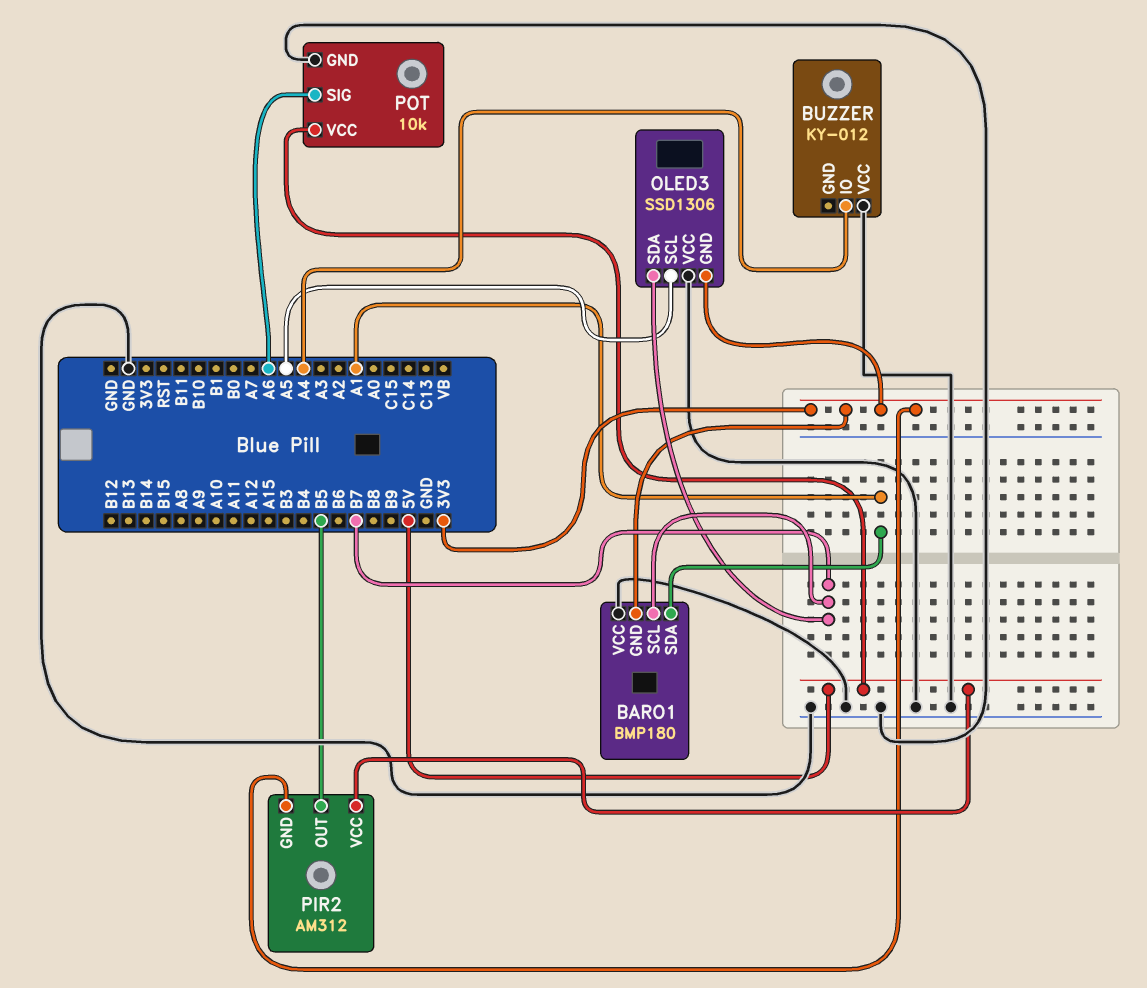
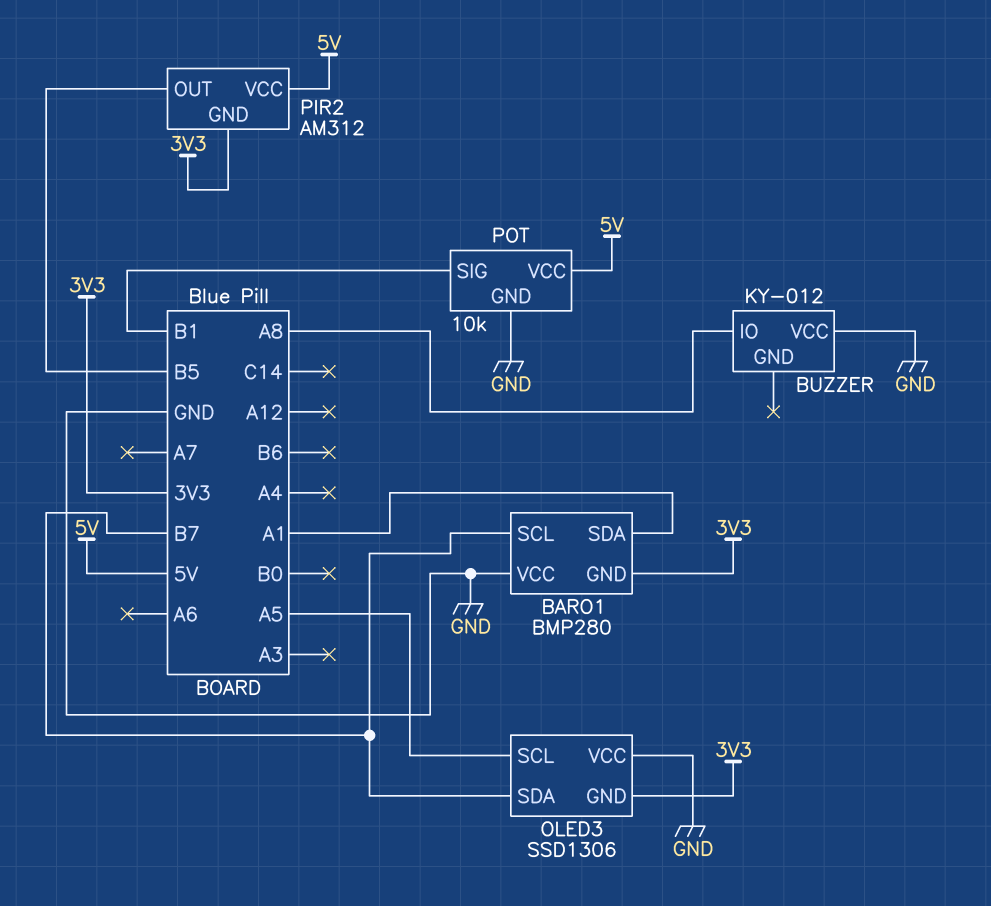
BARO1: BMP180 -> BMP280
BUZZER pin IO: A4 -> A8
POT pin SIG: A6 -> B1

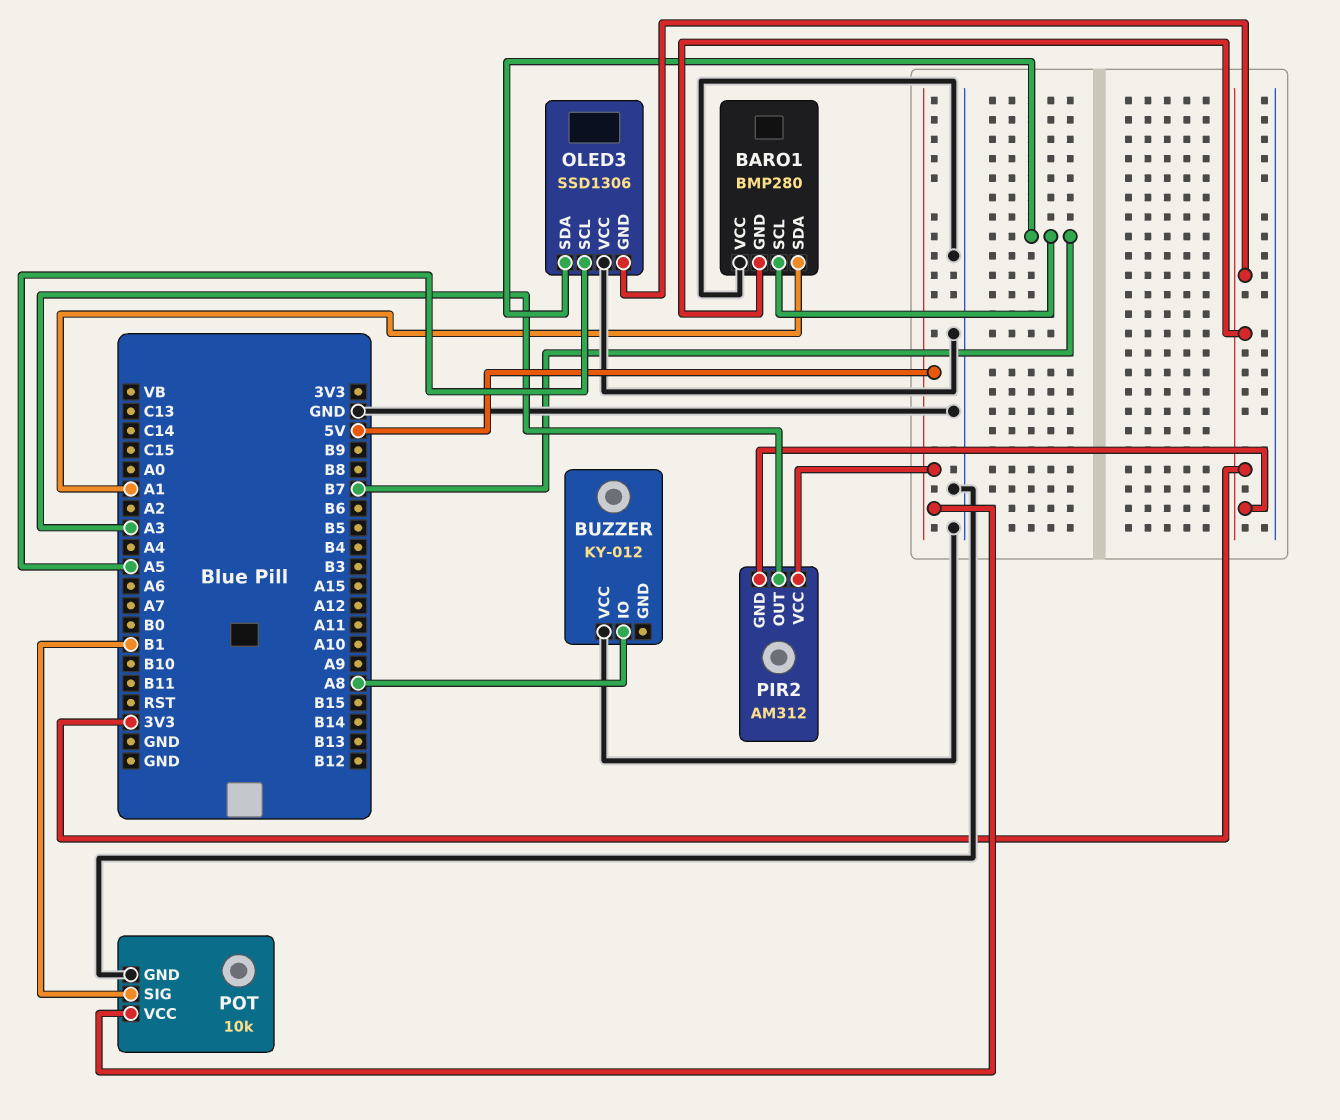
PIR2 pin OUT: B5 -> A3

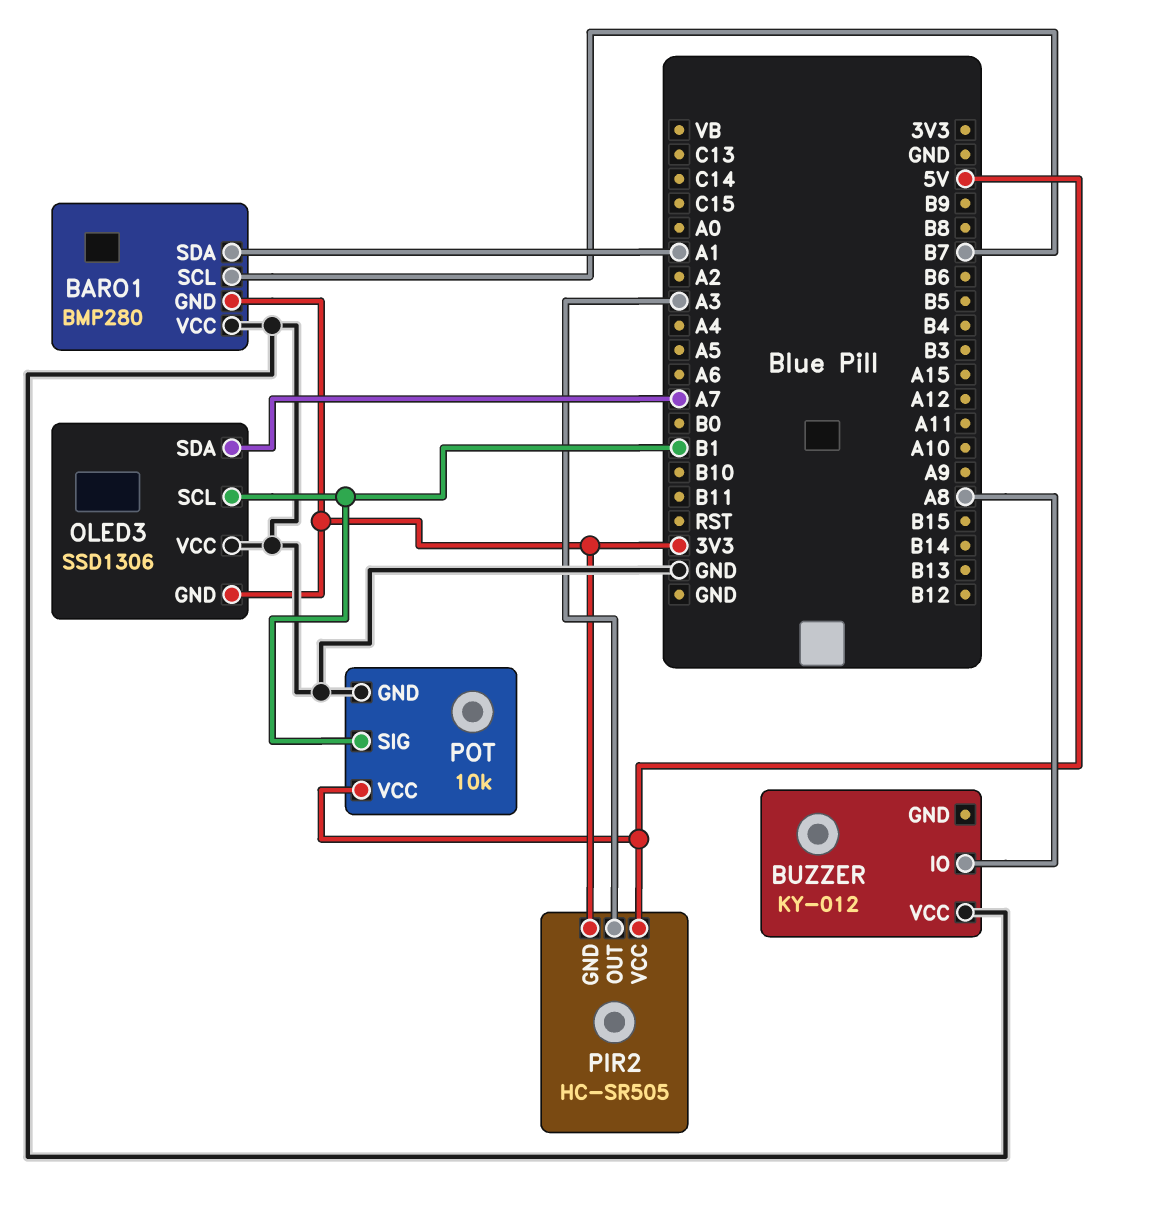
OLED3 pin SCL: A5 -> B1
OLED3 pin SDA: B7 -> A7
PIR2: AM312 -> HC-SR505

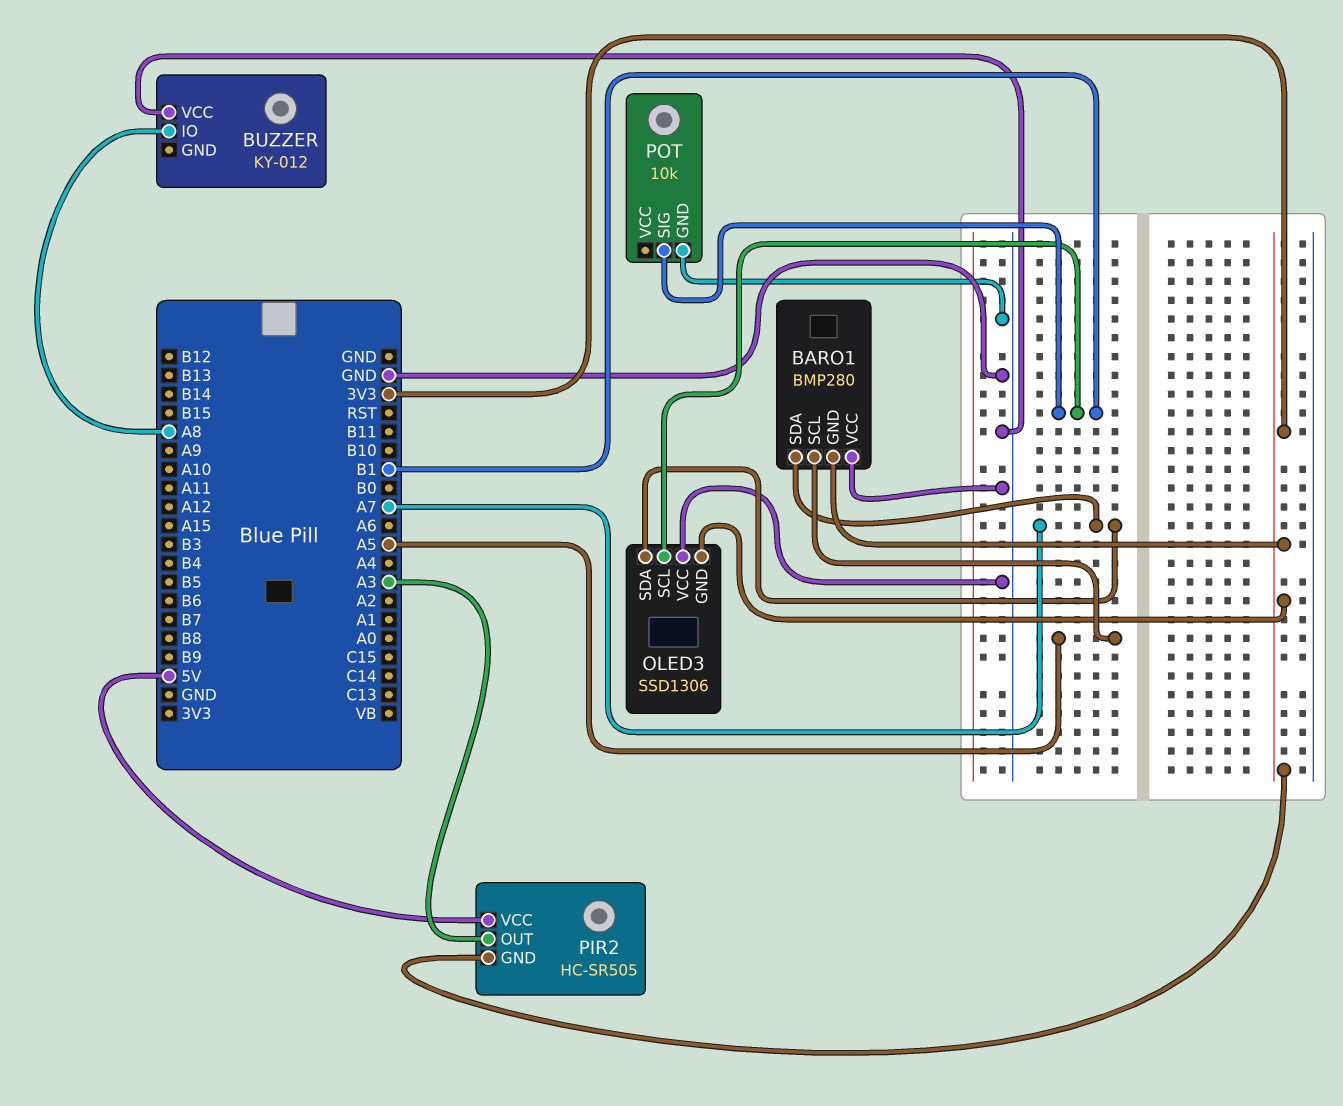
BARO1 pin SCL: B7 -> A5
BARO1 pin SDA: A1 -> A7
POT pin VCC: 5V -> none

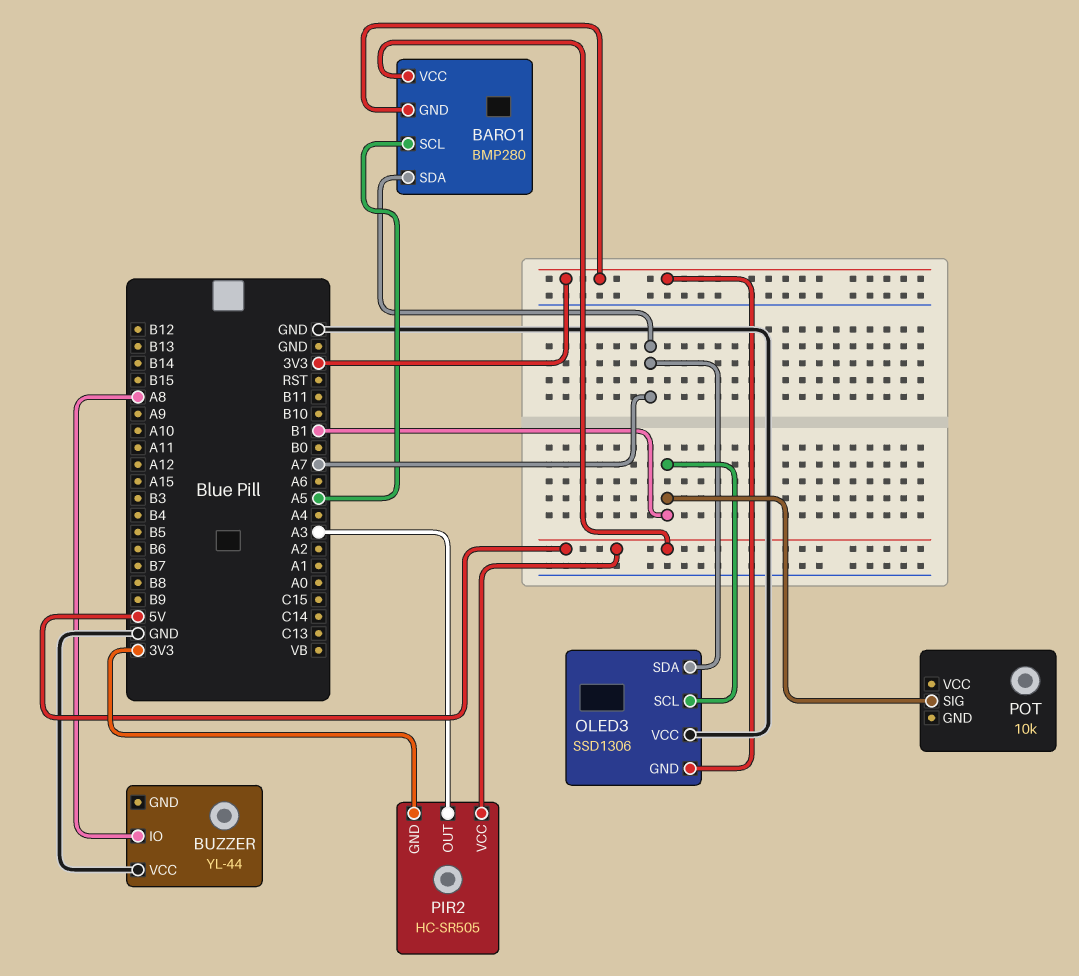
BARO1 pin VCC: GND -> 5V
BUZZER: KY-012 -> YL-44
POT pin GND: GND -> none

